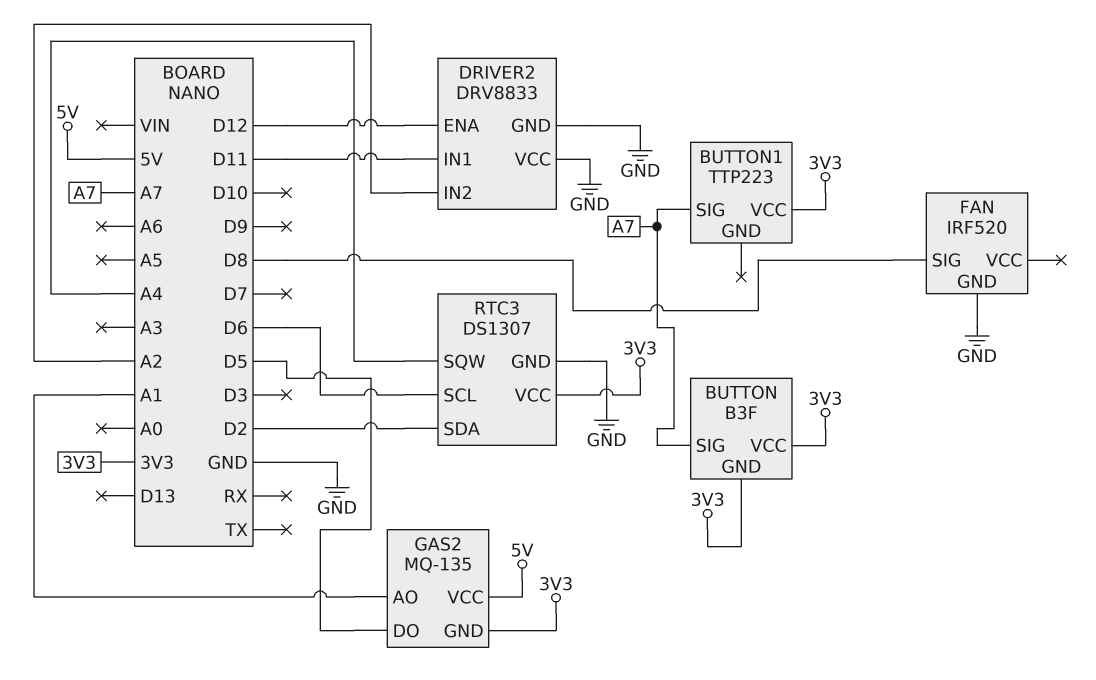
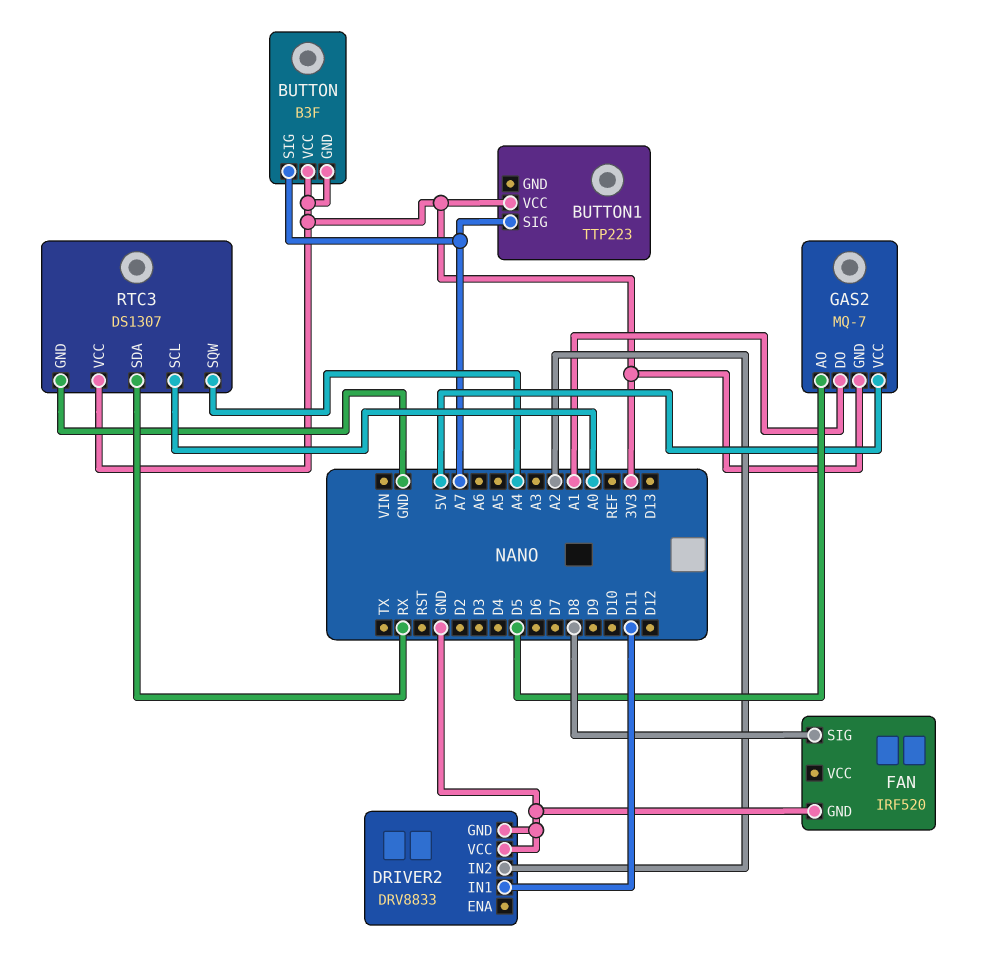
DRIVER2 pin ENA: D12 -> none
GAS2: MQ-135 -> MQ-7
GAS2 pin AO: A1 -> D5
GAS2 pin DO: D5 -> A1
RTC3 pin SCL: D6 -> A0
RTC3 pin SDA: D2 -> RX

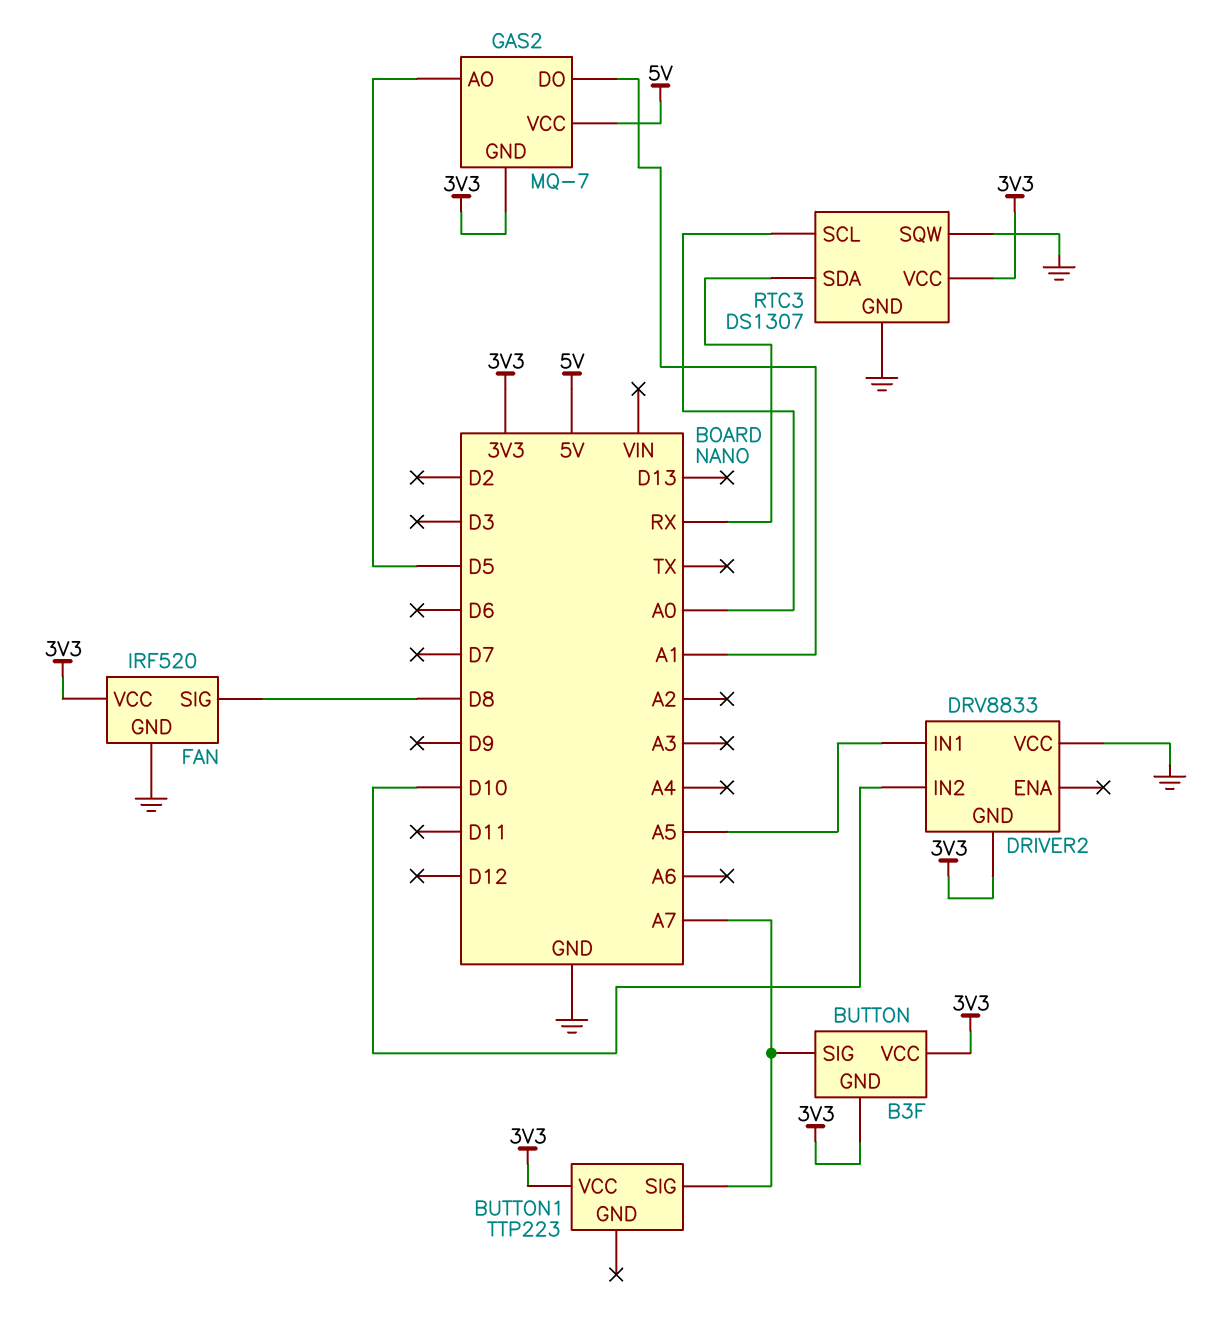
DRIVER2 pin GND: GND -> 3V3
DRIVER2 pin IN1: D11 -> A5
DRIVER2 pin IN2: A2 -> D10
FAN pin VCC: none -> 3V3
RTC3 pin SQW: A4 -> GND

